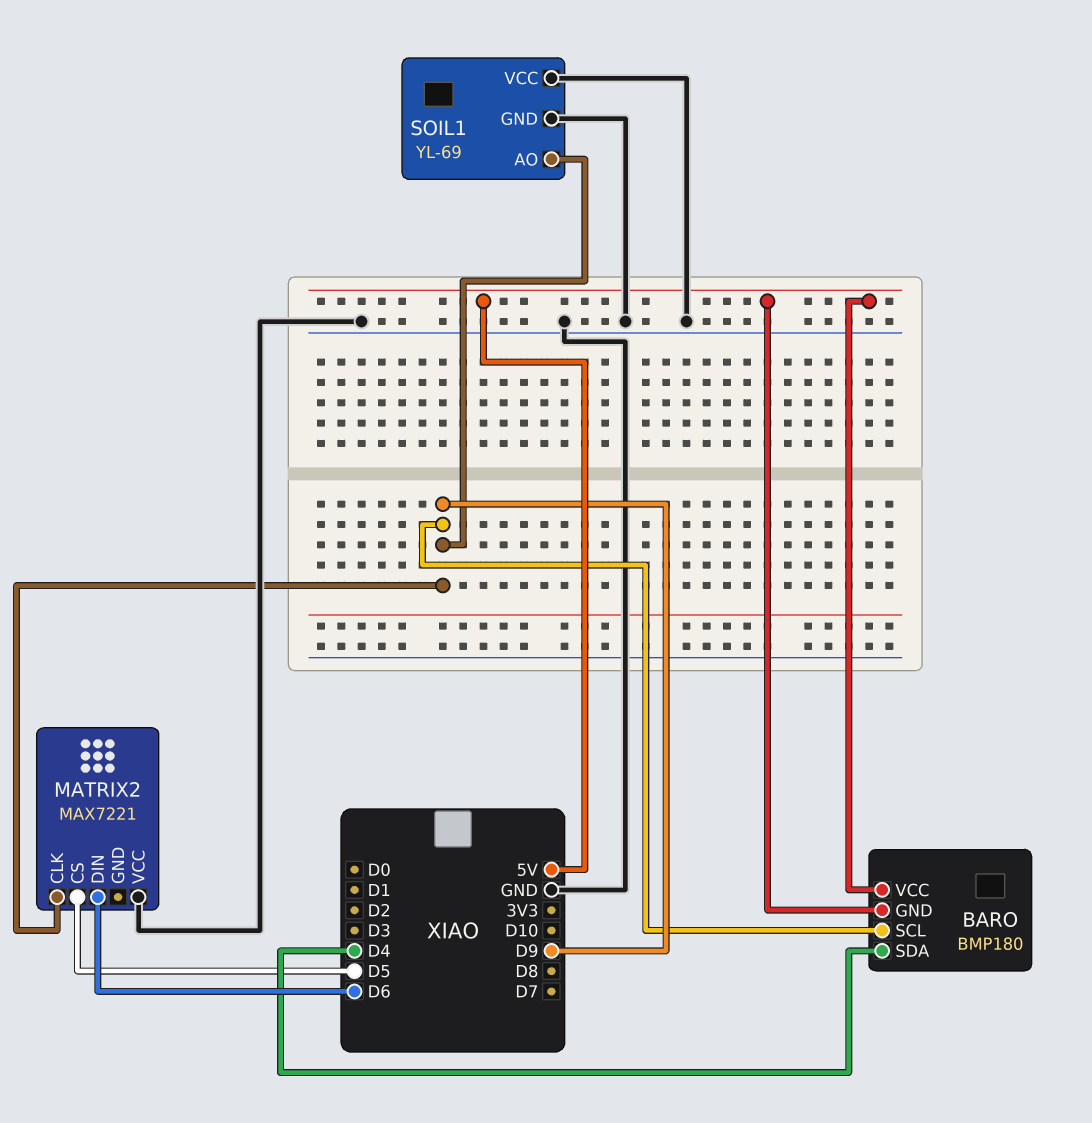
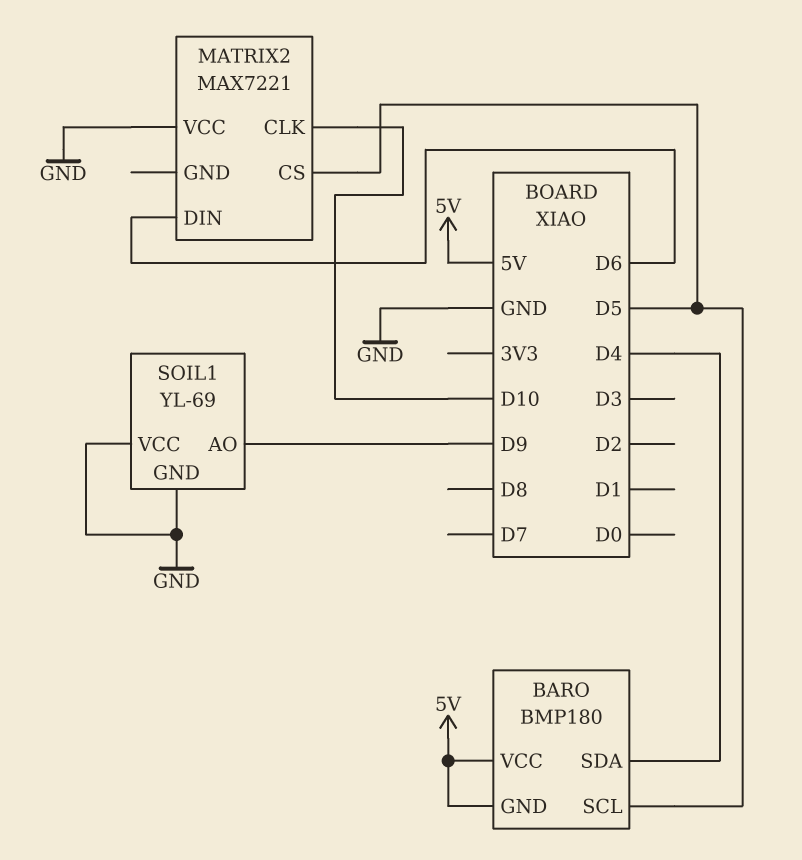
BARO pin SCL: D9 -> D5
MATRIX2 pin CLK: D9 -> D10

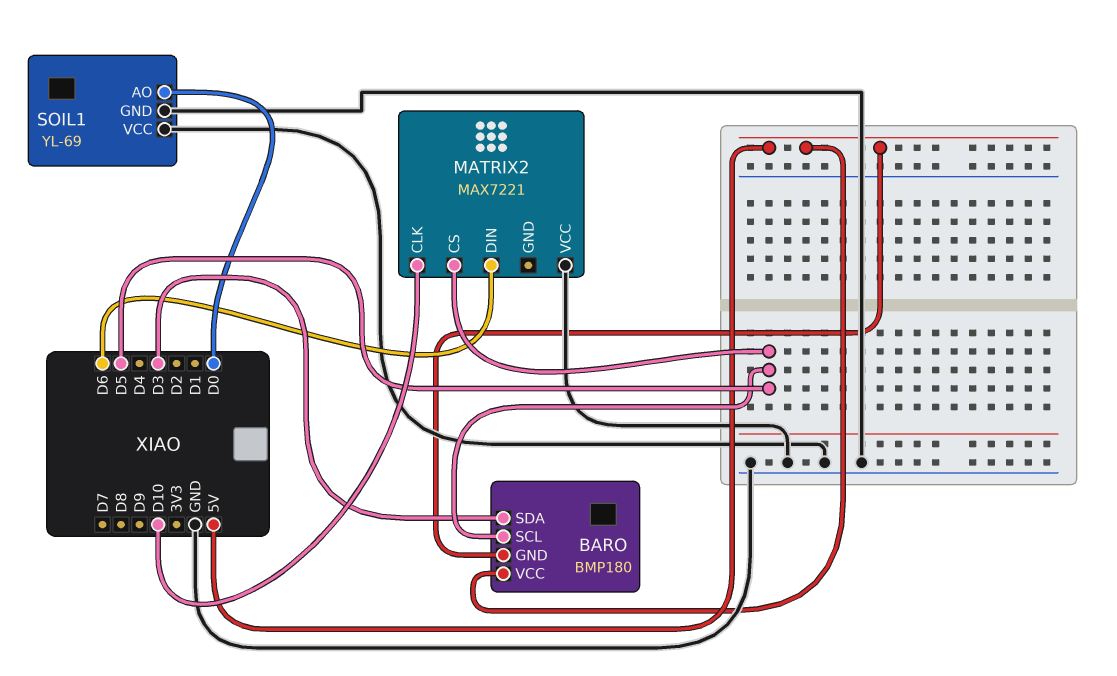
BARO pin SDA: D4 -> D3
SOIL1 pin AO: D9 -> D0

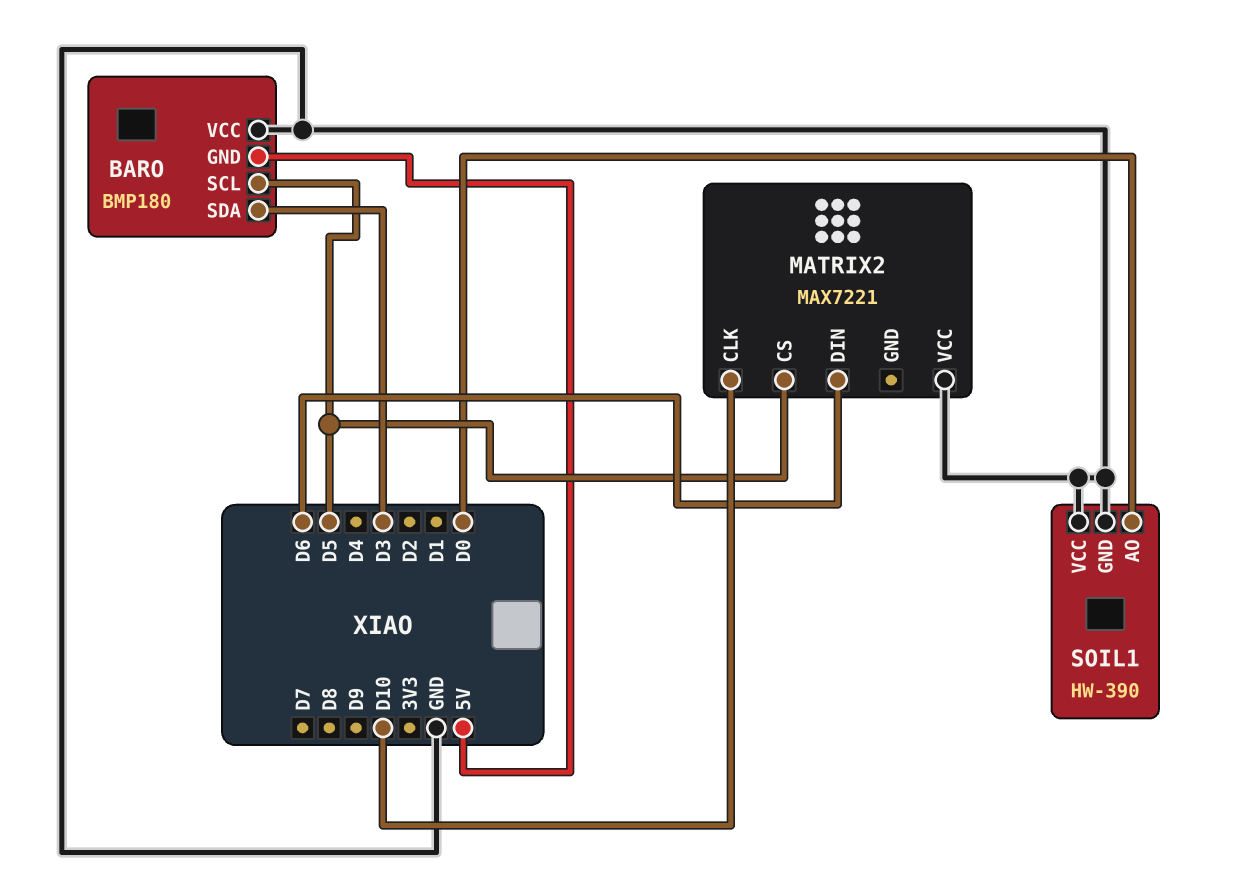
BARO pin VCC: 5V -> GND
SOIL1: YL-69 -> HW-390

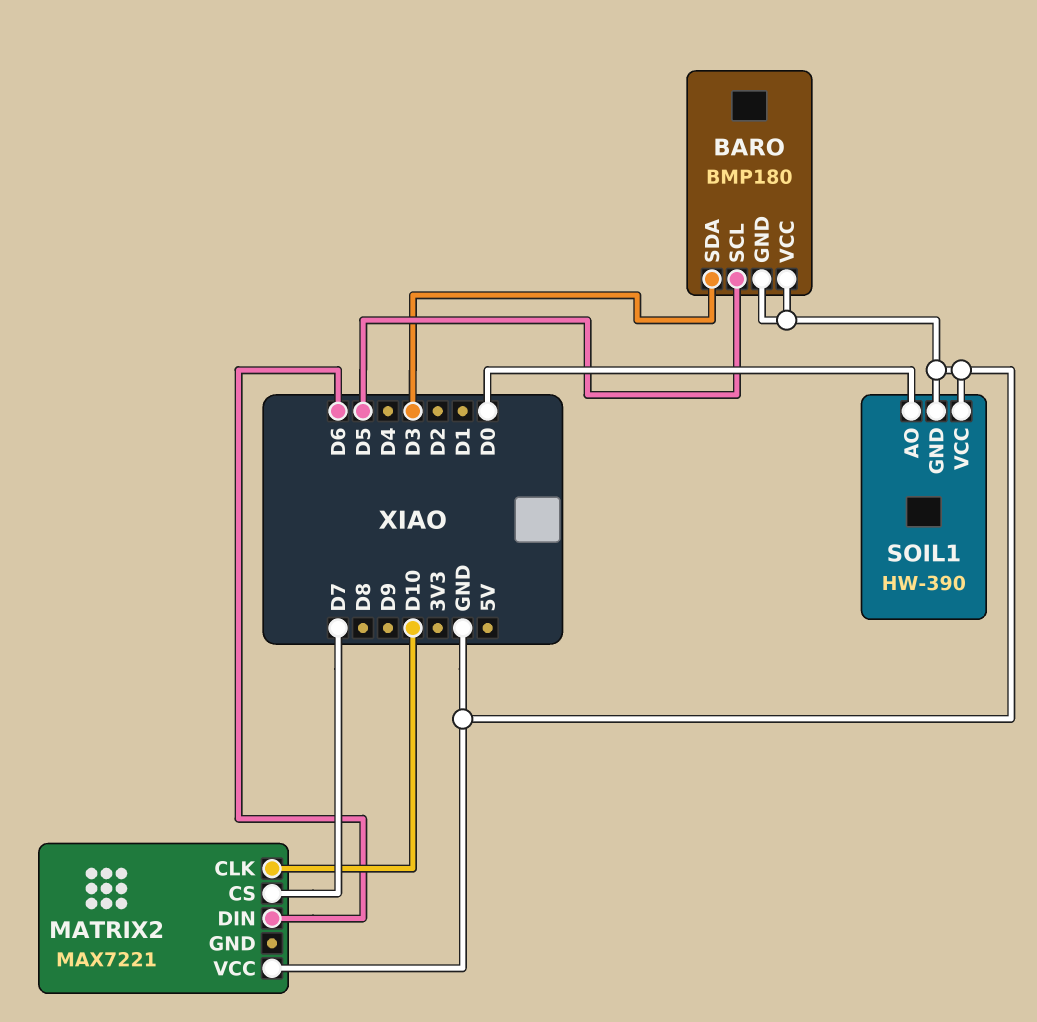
BARO pin GND: 5V -> GND
MATRIX2 pin CS: D5 -> D7

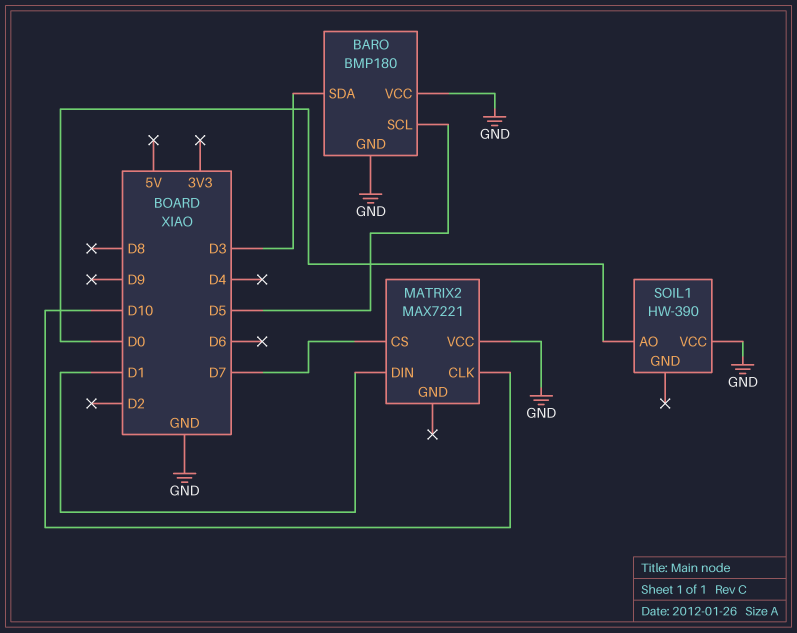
MATRIX2 pin DIN: D6 -> D1
SOIL1 pin GND: GND -> none

